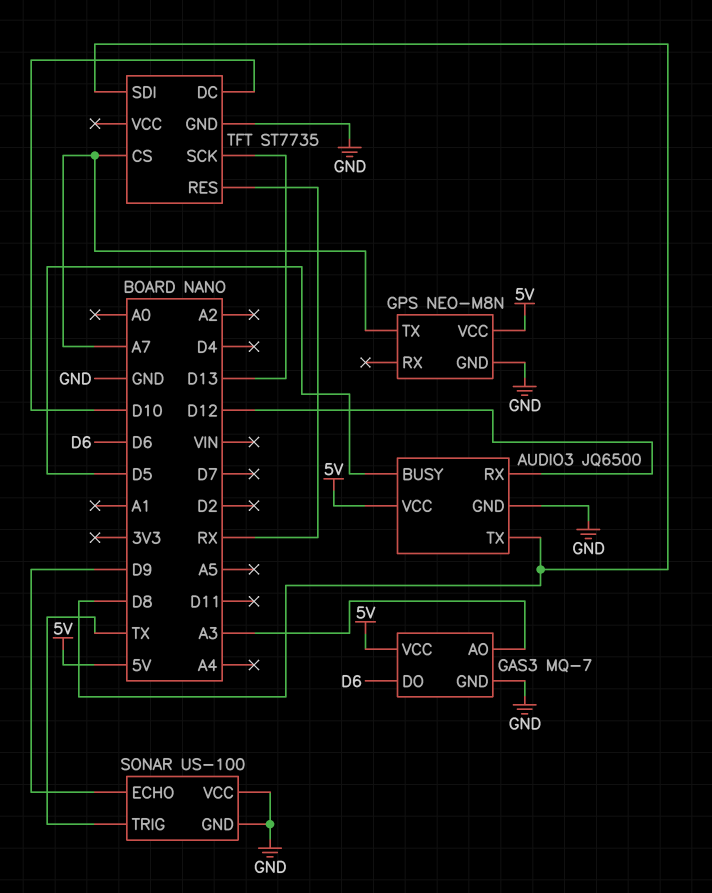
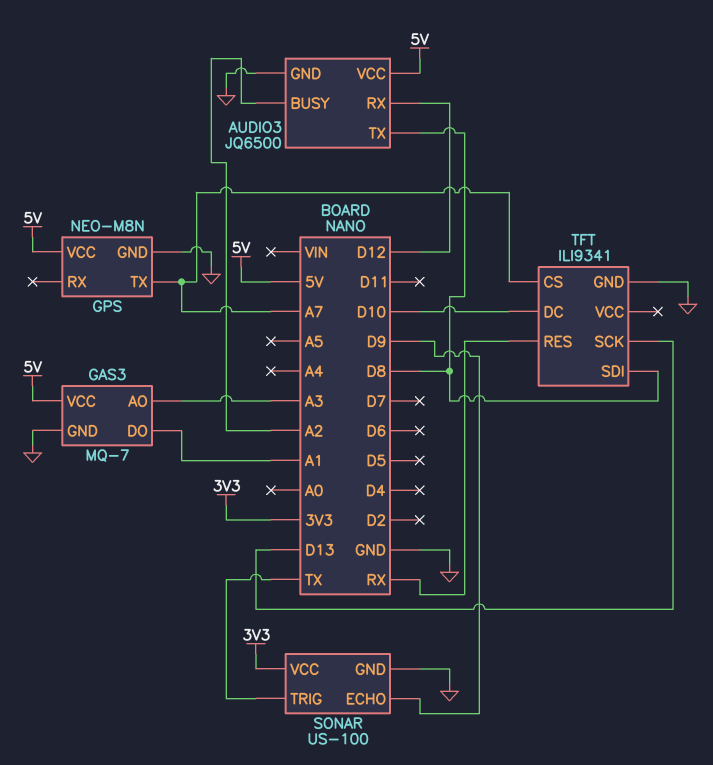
AUDIO3 pin BUSY: D5 -> A2
GAS3 pin DO: D6 -> A1
SONAR pin VCC: GND -> 3V3
TFT: ST7735 -> ILI9341

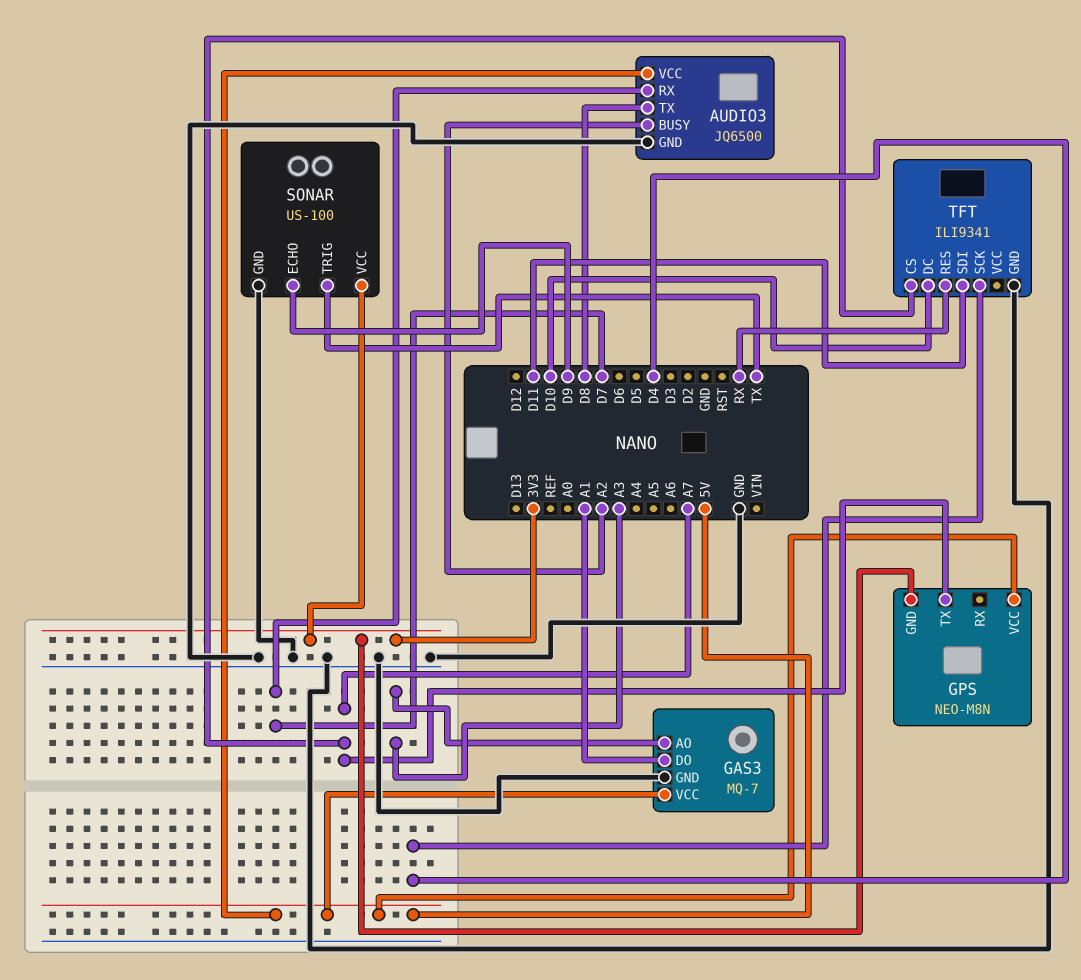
AUDIO3 pin RX: D12 -> D7
GPS pin GND: GND -> 3V3
TFT pin SCK: D13 -> D4
TFT pin SDI: D8 -> D11

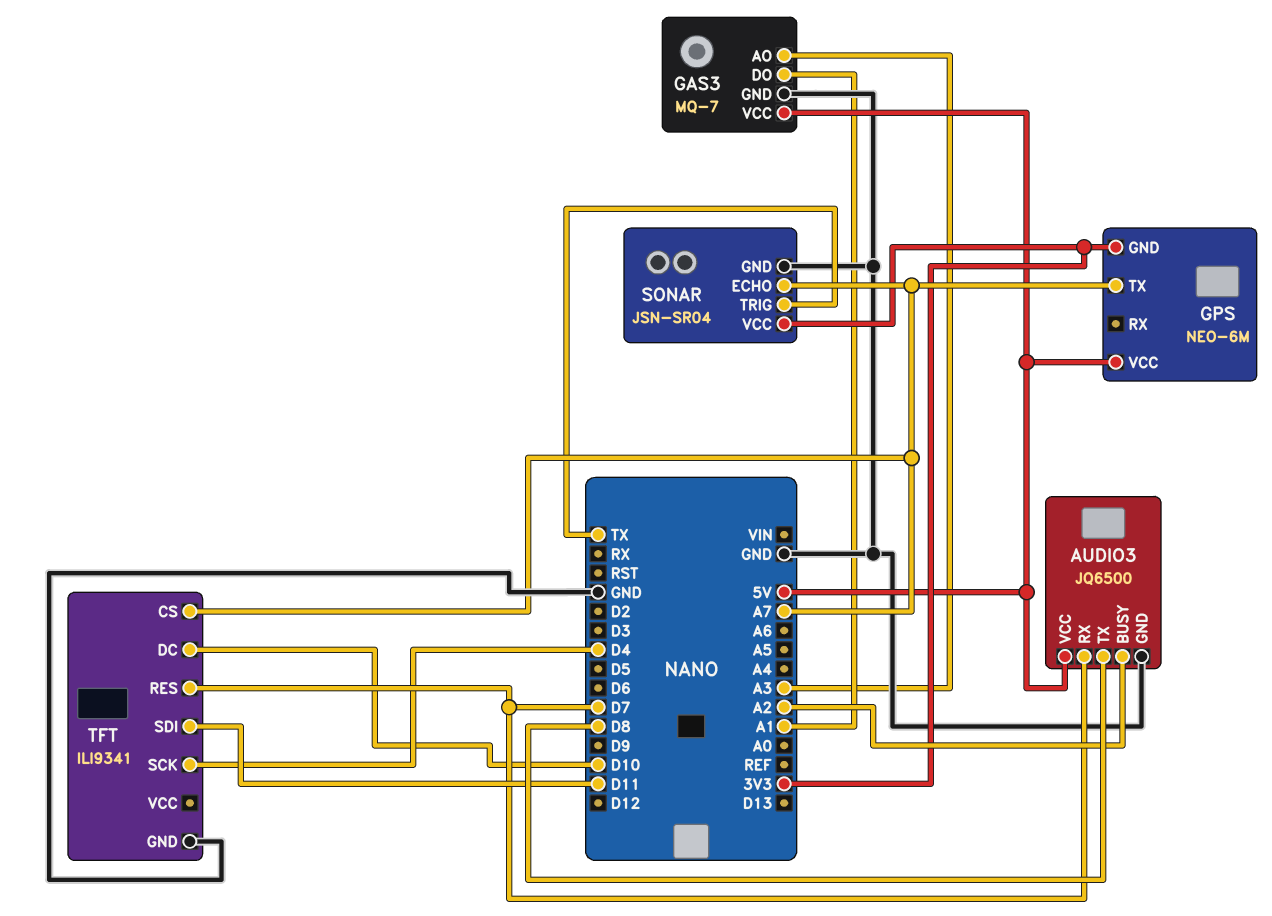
GPS: NEO-M8N -> NEO-6M
SONAR: US-100 -> JSN-SR04
SONAR pin ECHO: D9 -> A7
TFT pin RES: RX -> D7

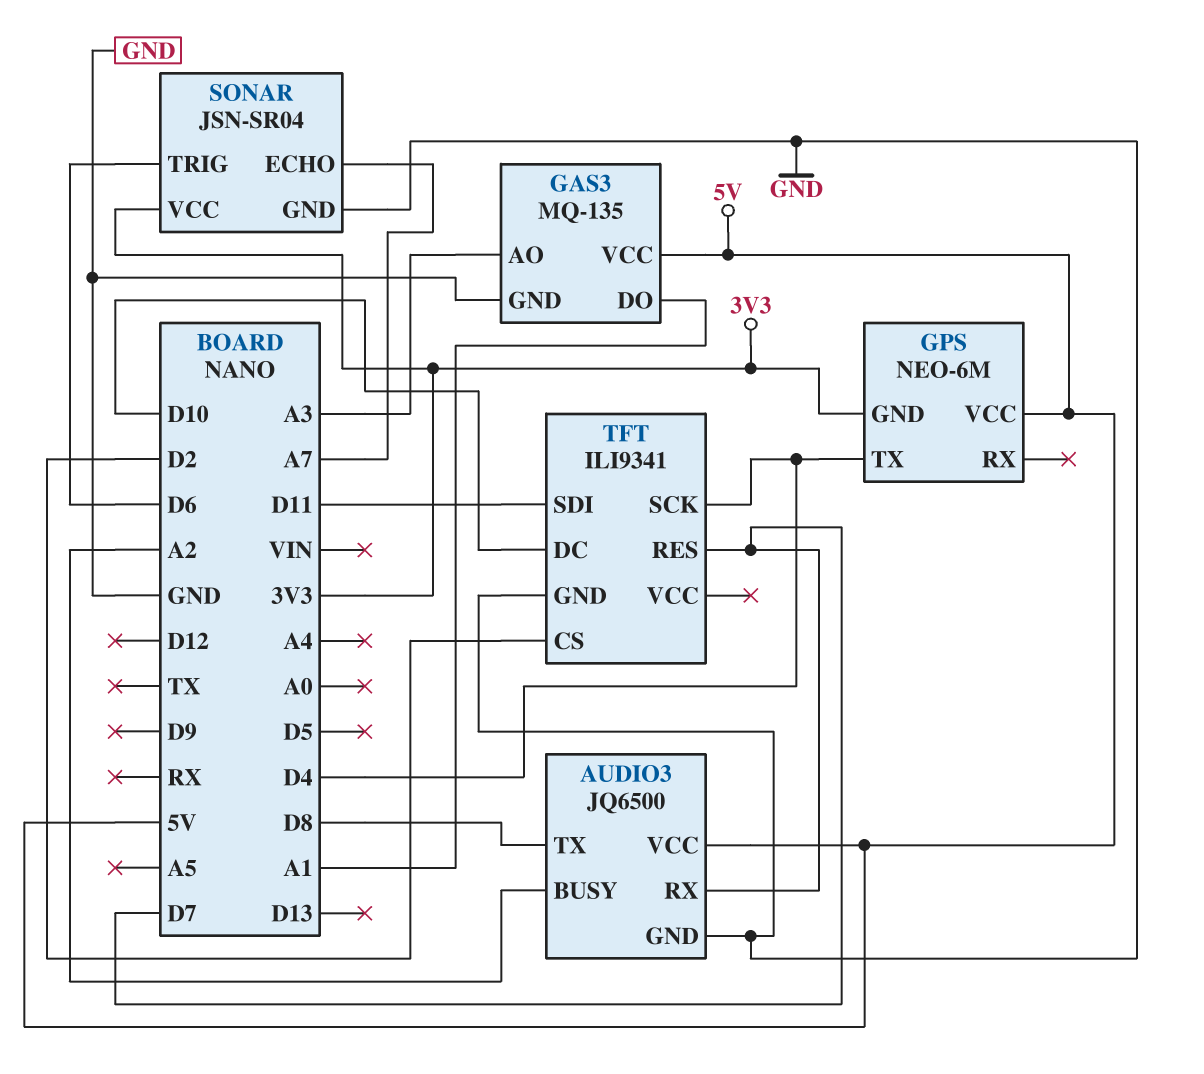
GAS3: MQ-7 -> MQ-135
GPS pin TX: A7 -> D4
SONAR pin TRIG: TX -> D6
TFT pin CS: A7 -> D2

